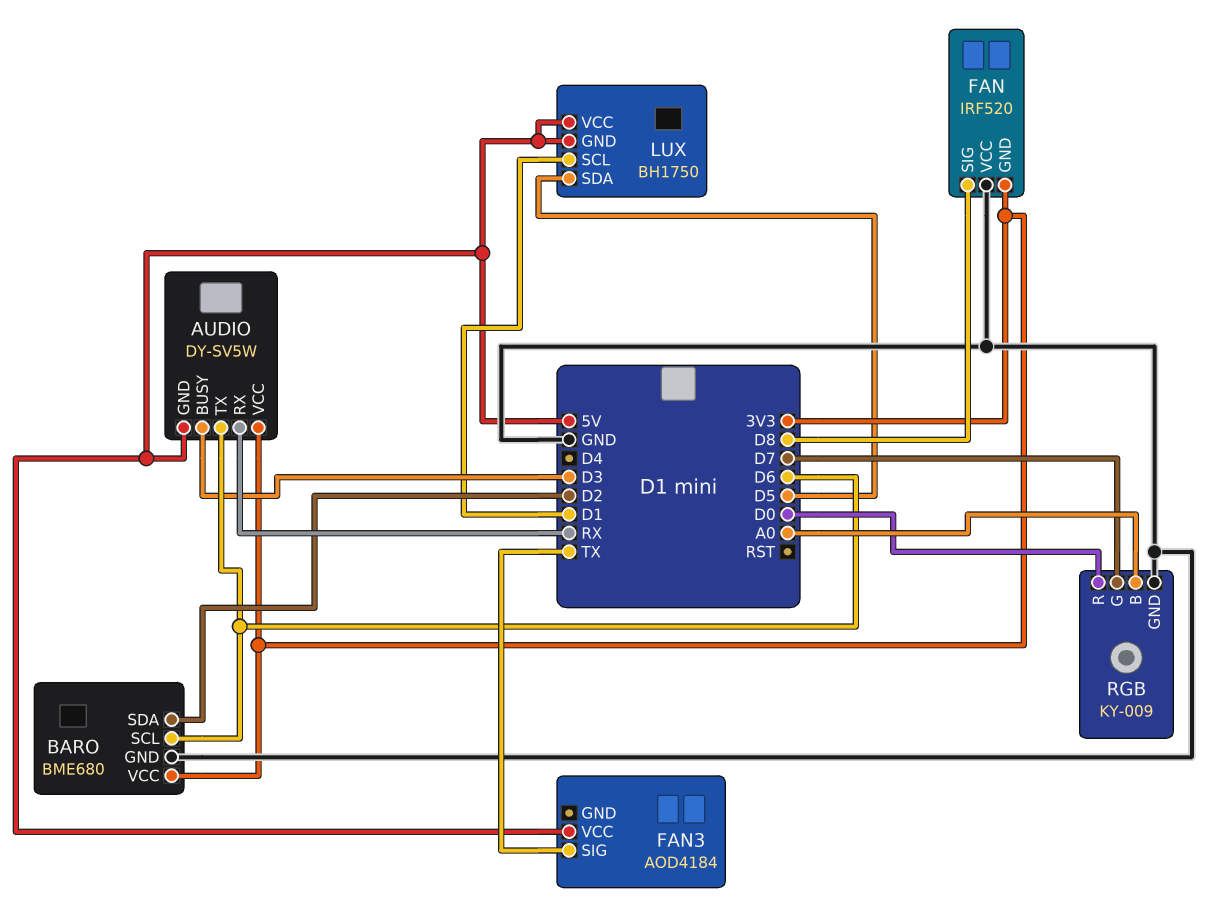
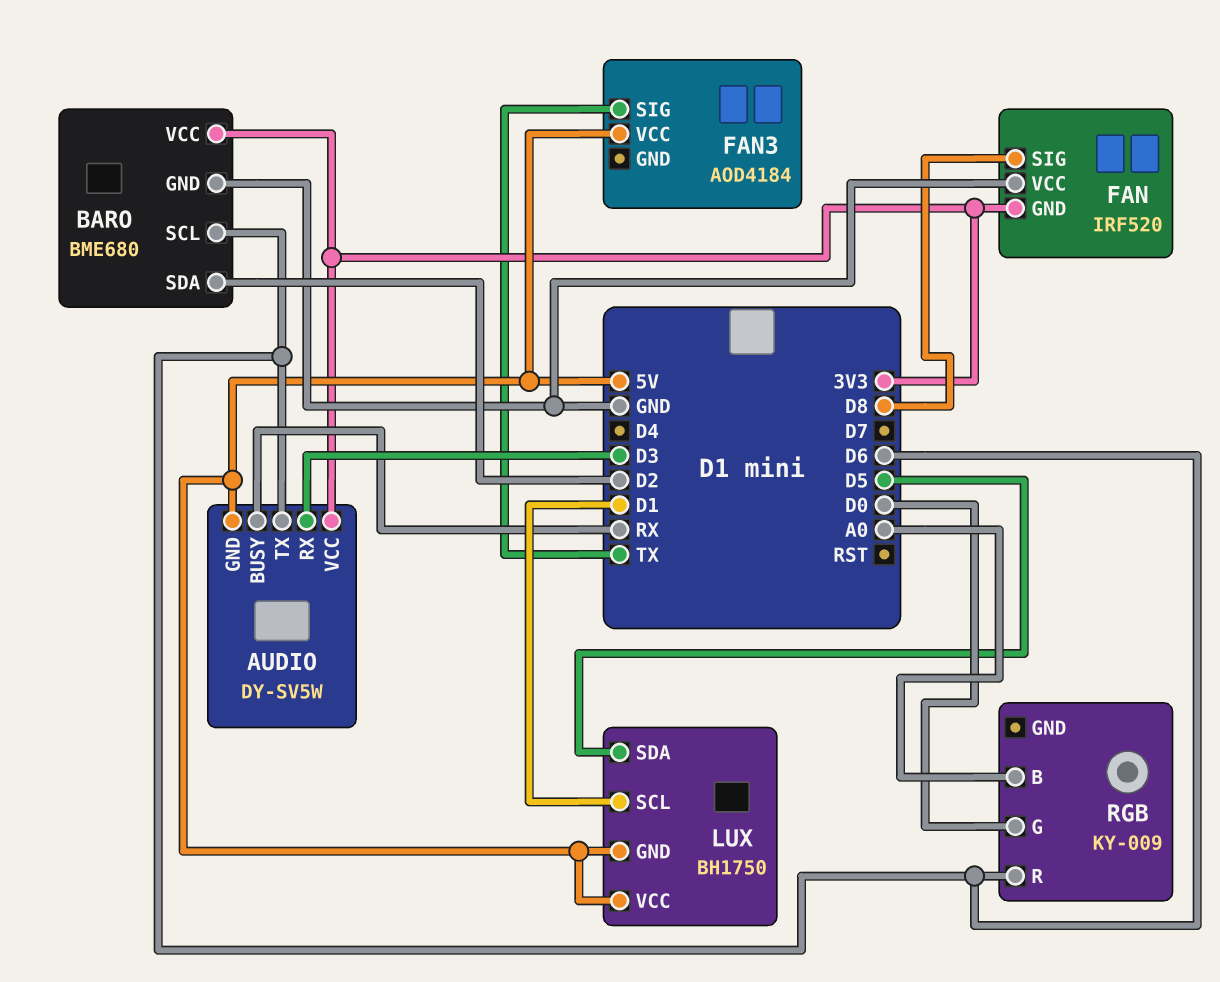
AUDIO pin BUSY: D3 -> RX
AUDIO pin RX: RX -> D3
RGB pin G: D7 -> D0
RGB pin GND: GND -> none
RGB pin R: D0 -> D6

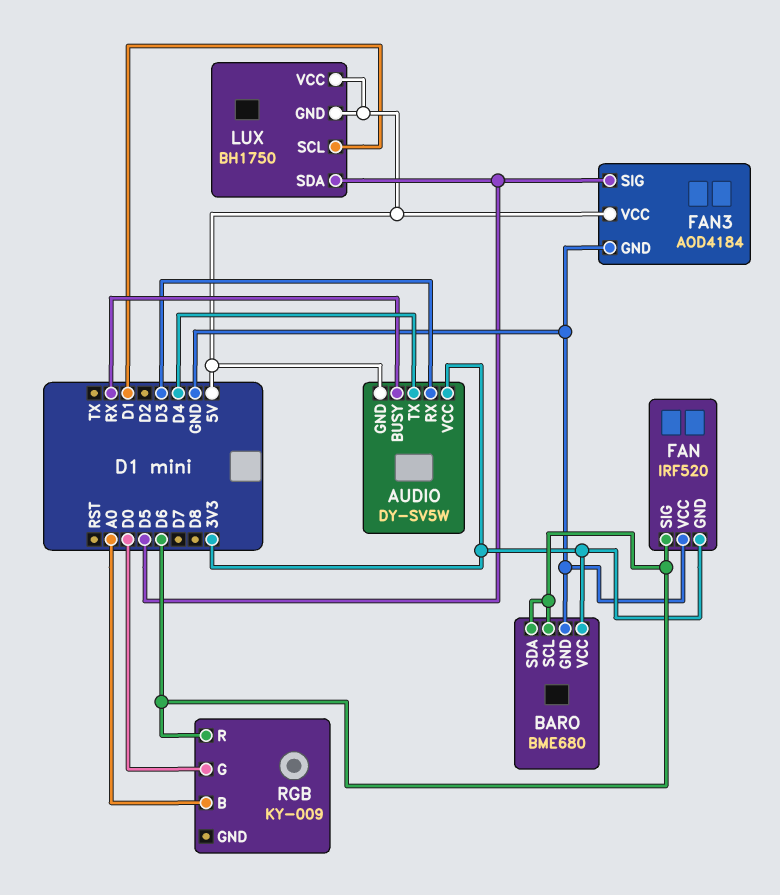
AUDIO pin TX: D6 -> D4
BARO pin SDA: D2 -> D6
FAN pin SIG: D8 -> D6
FAN3 pin GND: none -> GND
FAN3 pin SIG: TX -> D5

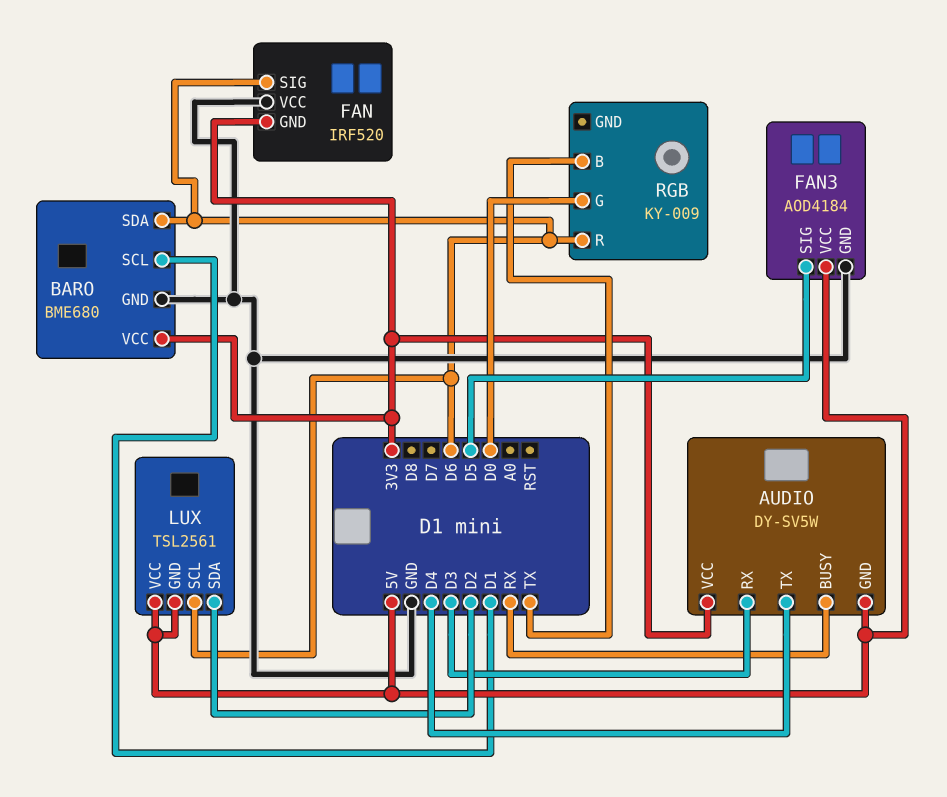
BARO pin SCL: D6 -> D1
LUX: BH1750 -> TSL2561
LUX pin SCL: D1 -> D6
LUX pin SDA: D5 -> D2
RGB pin B: A0 -> TX

